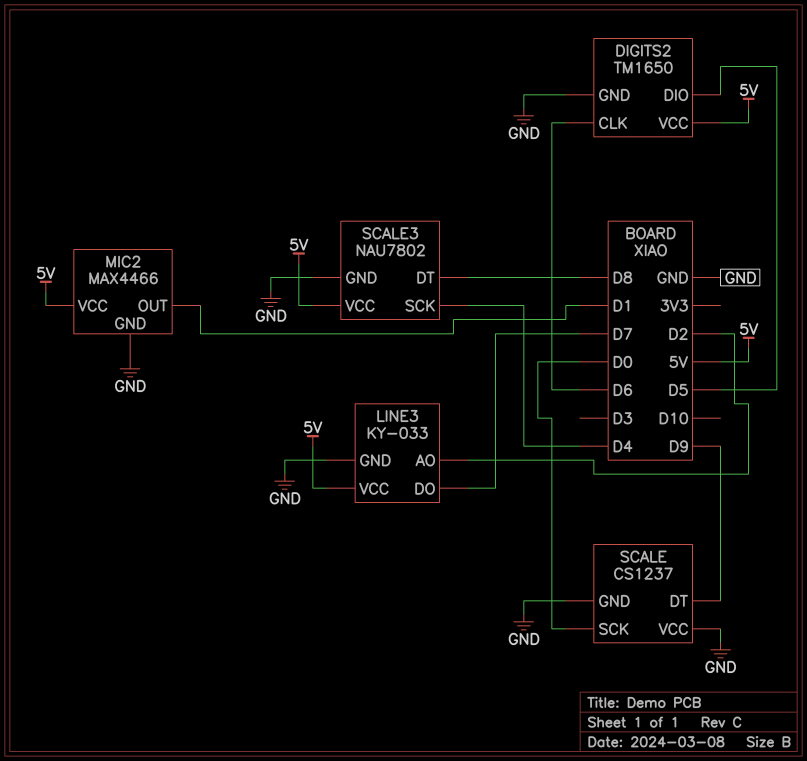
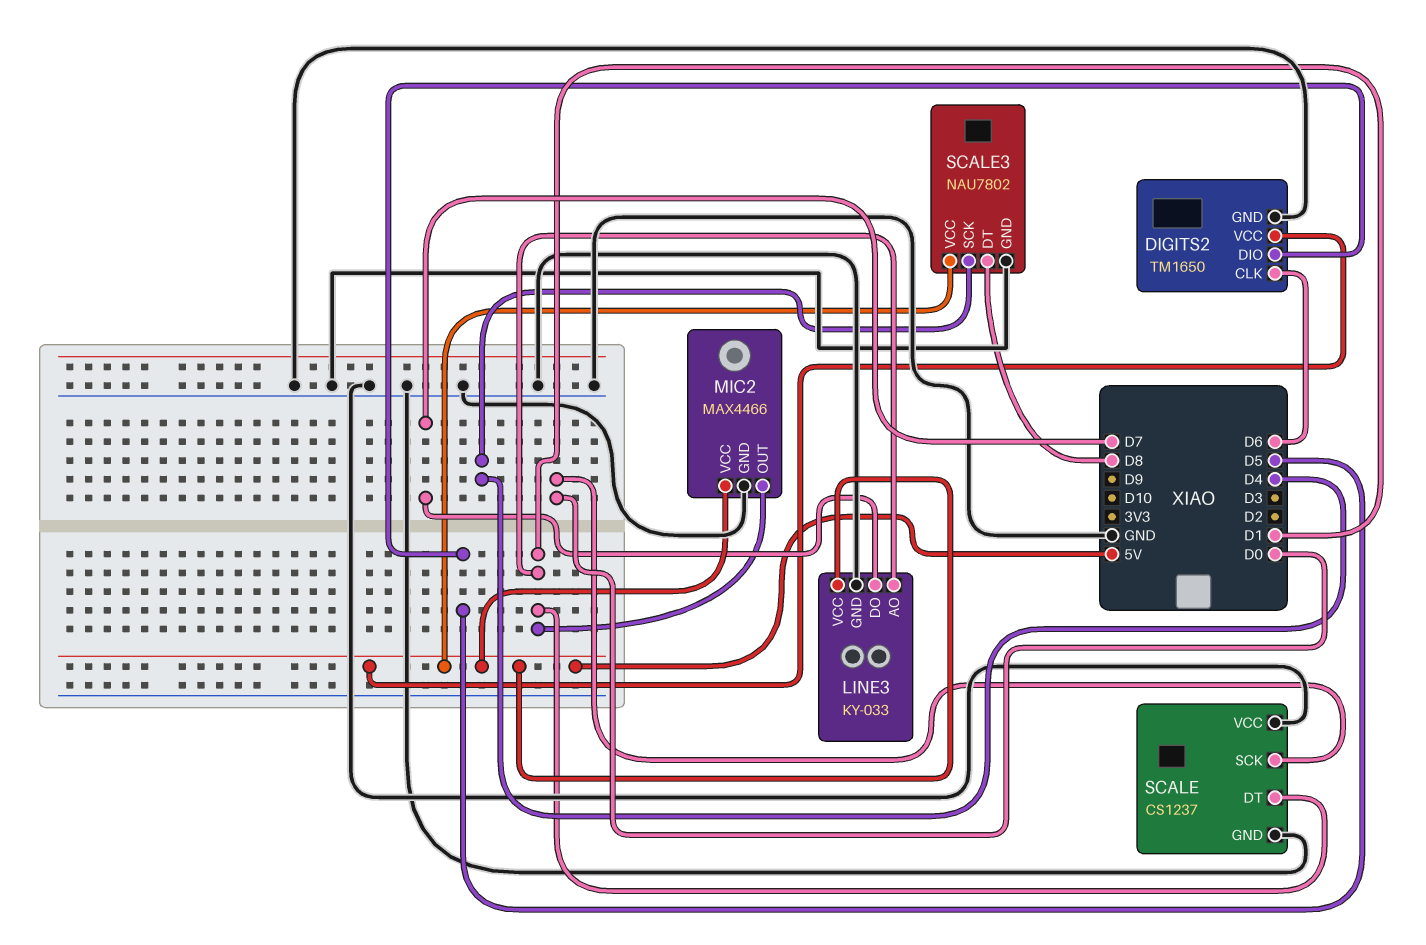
LINE3 pin AO: D2 -> D1
SCALE pin DT: D9 -> D1

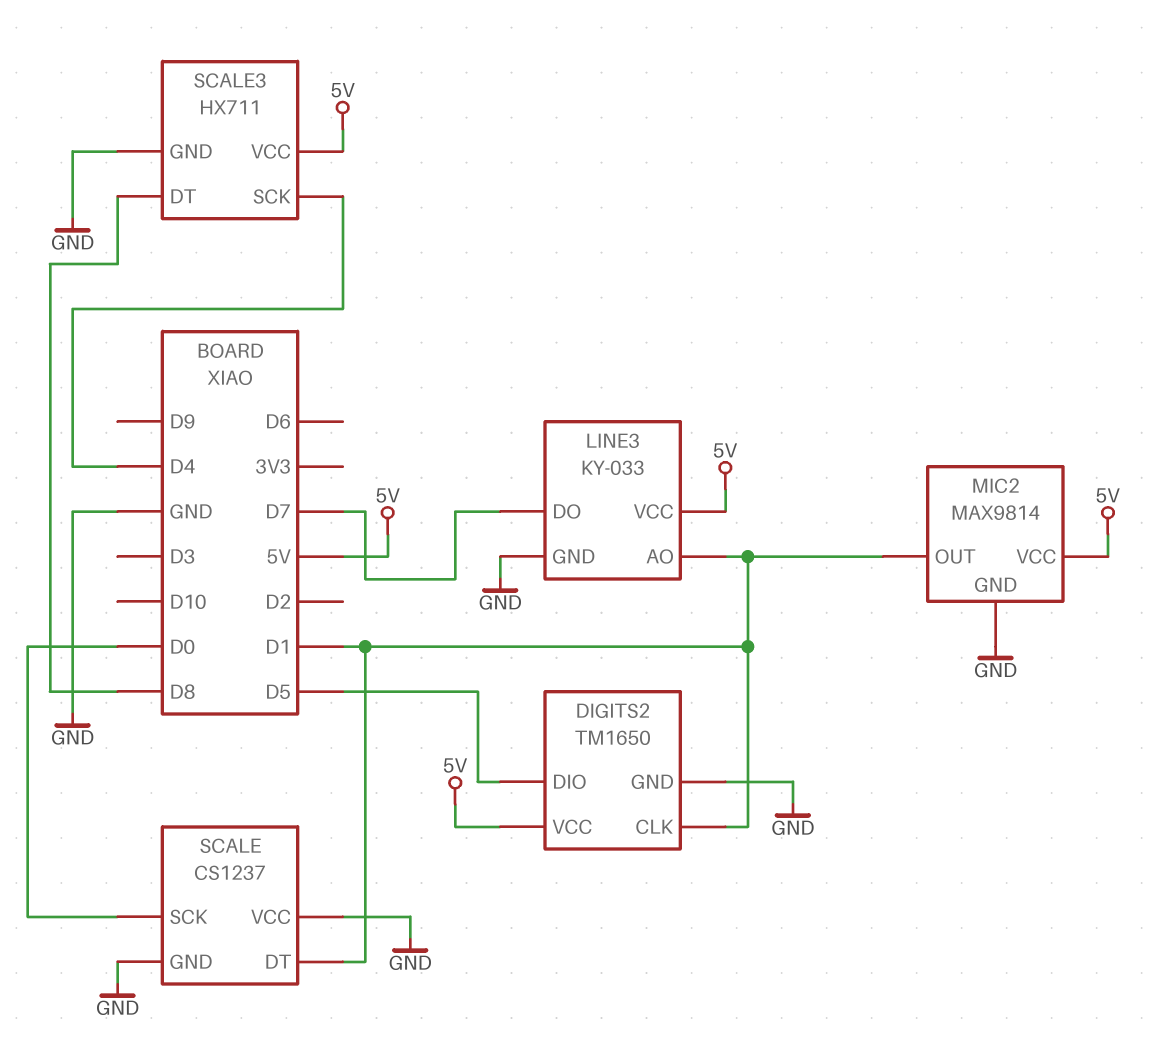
DIGITS2 pin CLK: D6 -> D1
MIC2: MAX4466 -> MAX9814
SCALE3: NAU7802 -> HX711

